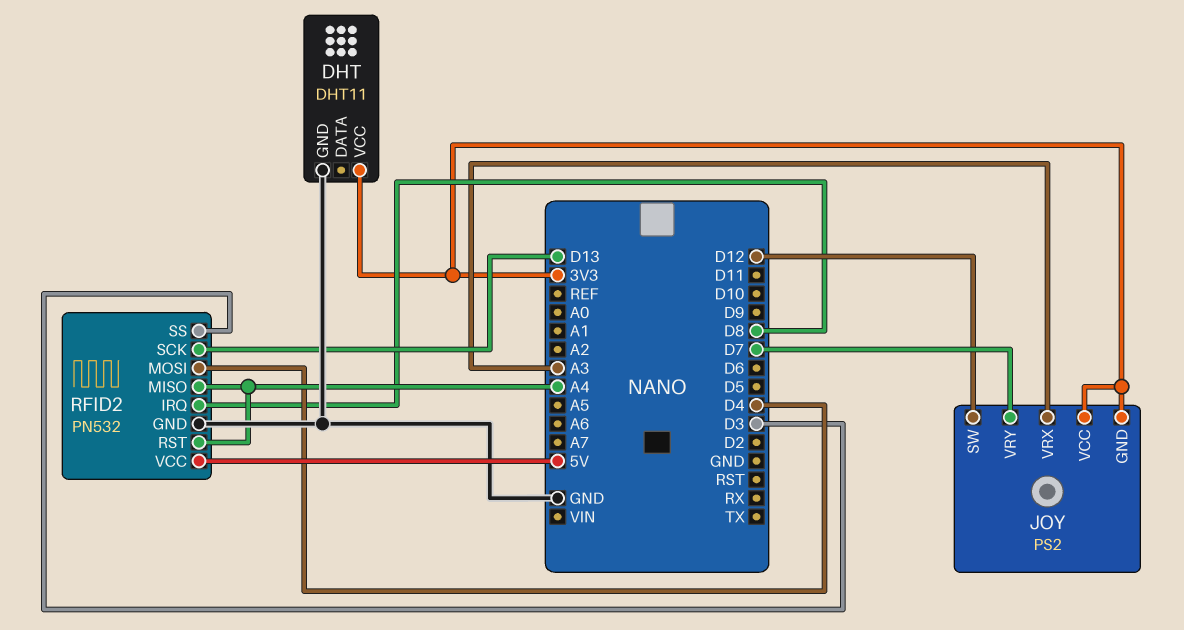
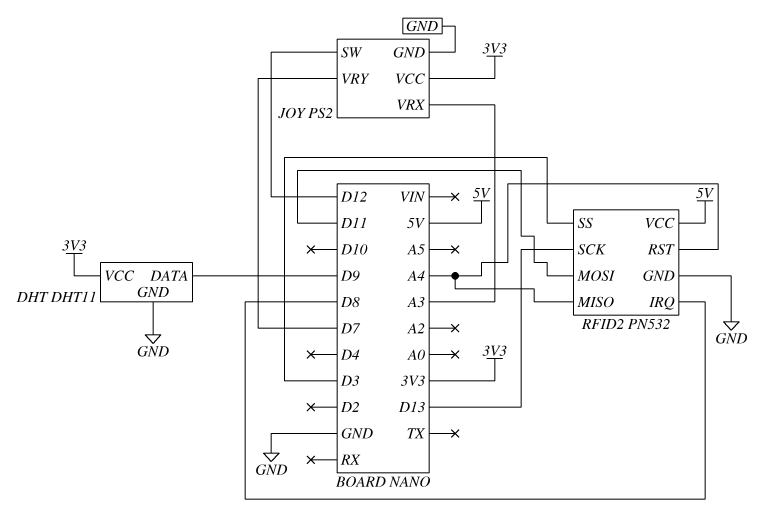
DHT pin DATA: none -> D9
JOY pin GND: 3V3 -> GND
RFID2 pin MOSI: D4 -> D11

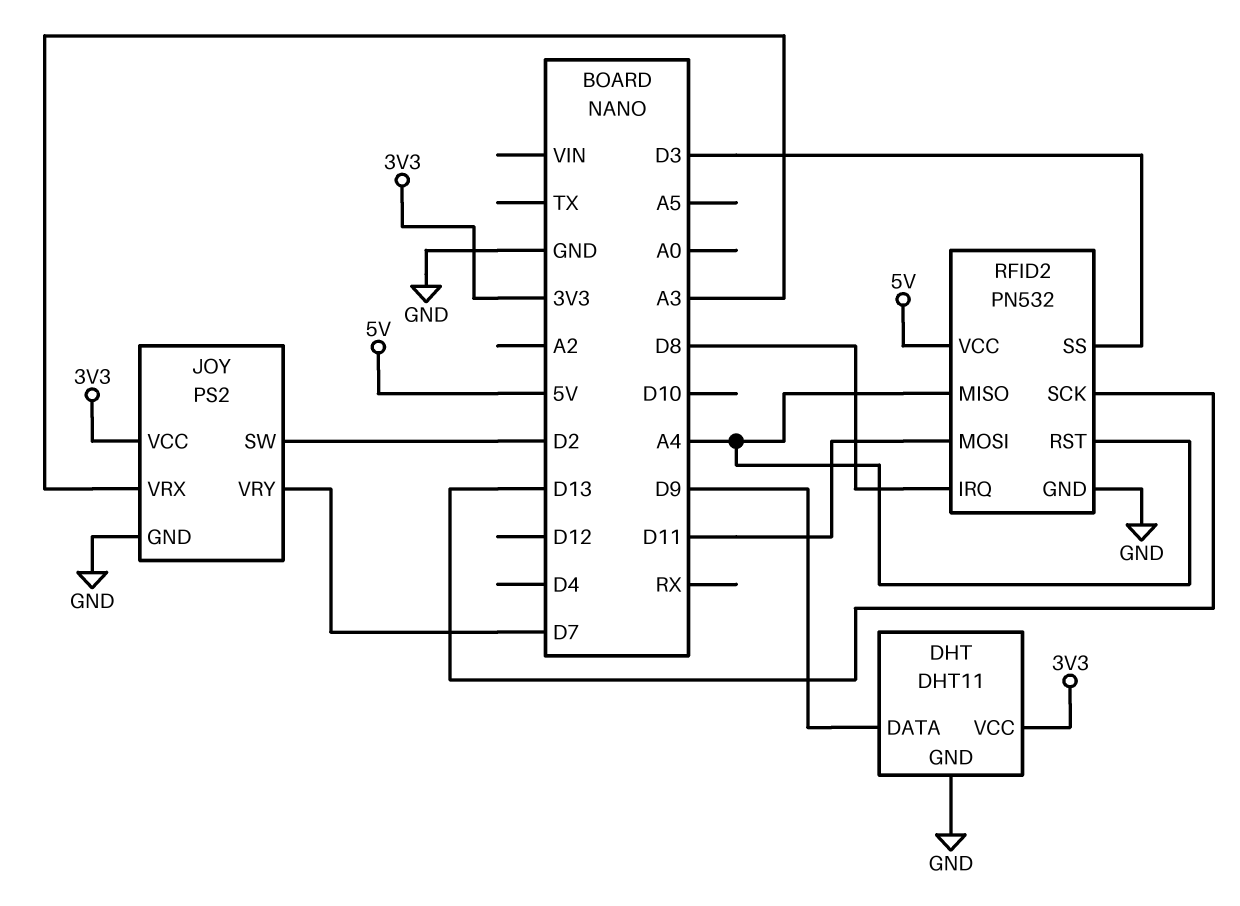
JOY pin SW: D12 -> D2

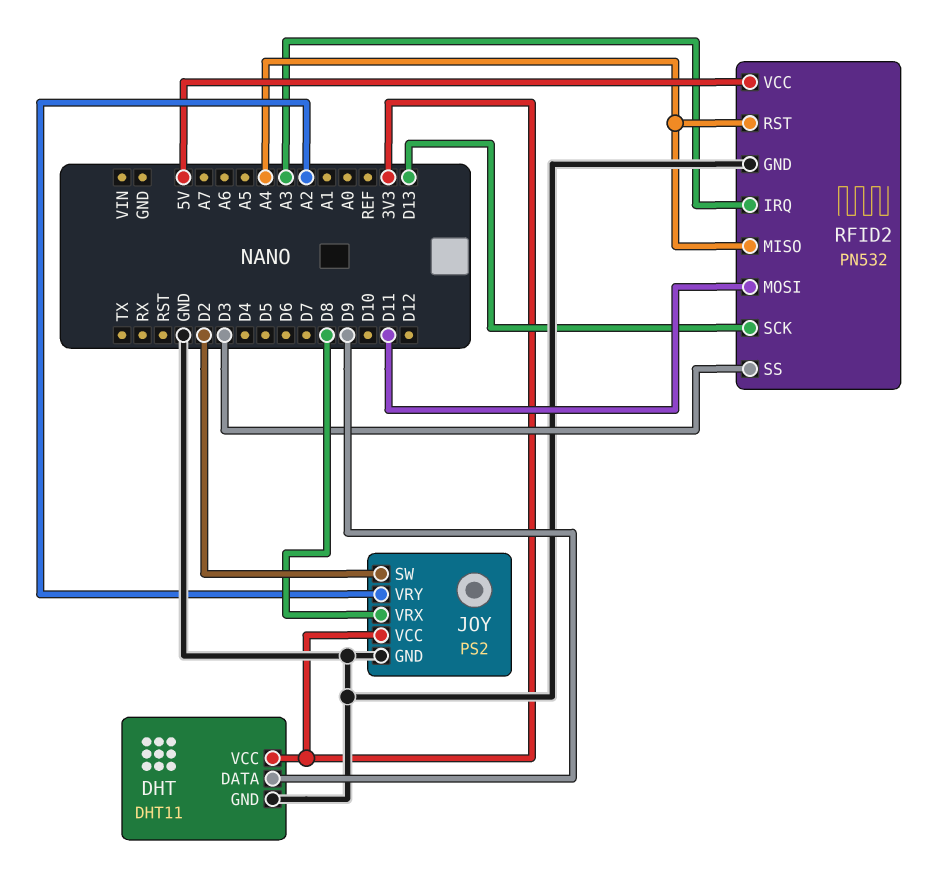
JOY pin VRX: A3 -> D8
JOY pin VRY: D7 -> A2
RFID2 pin IRQ: D8 -> A3

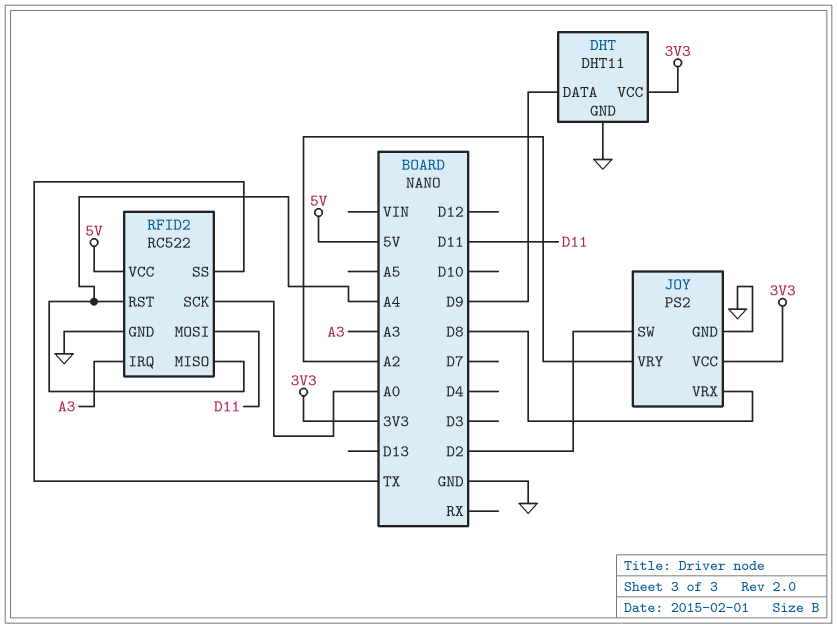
RFID2: PN532 -> RC522
RFID2 pin SCK: D13 -> A0
RFID2 pin SS: D3 -> TX

